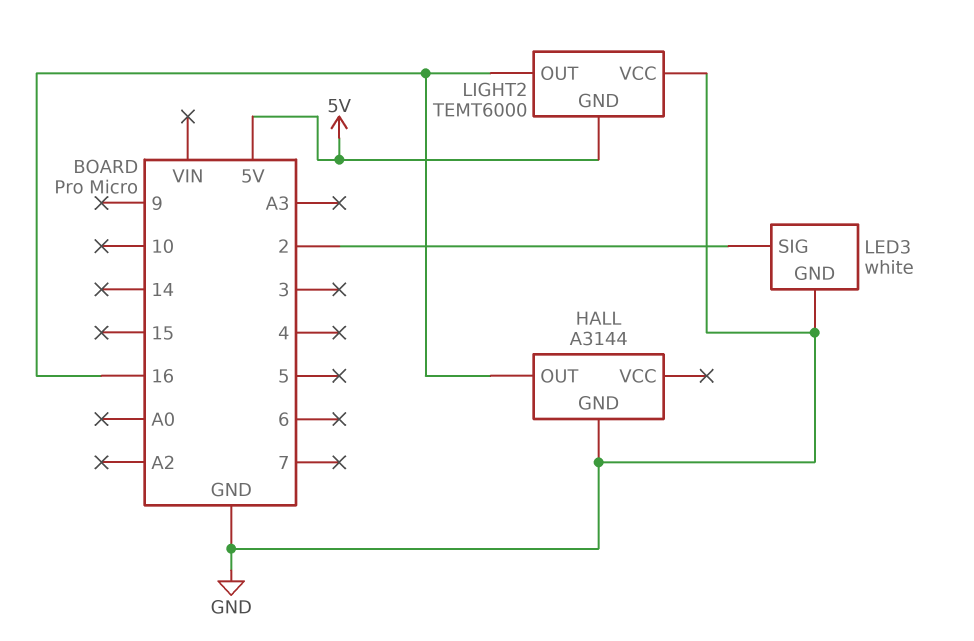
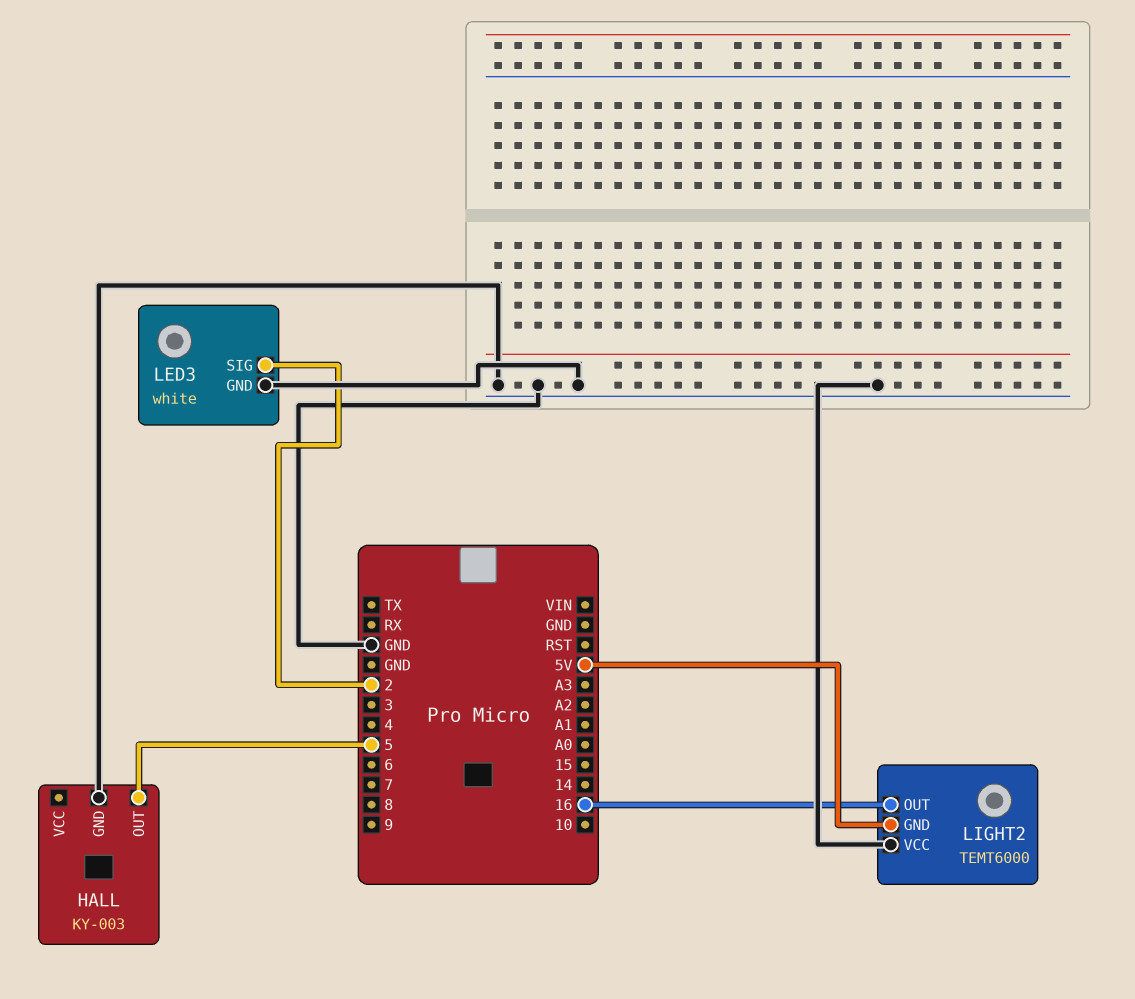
HALL: A3144 -> KY-003
HALL pin OUT: 16 -> 5

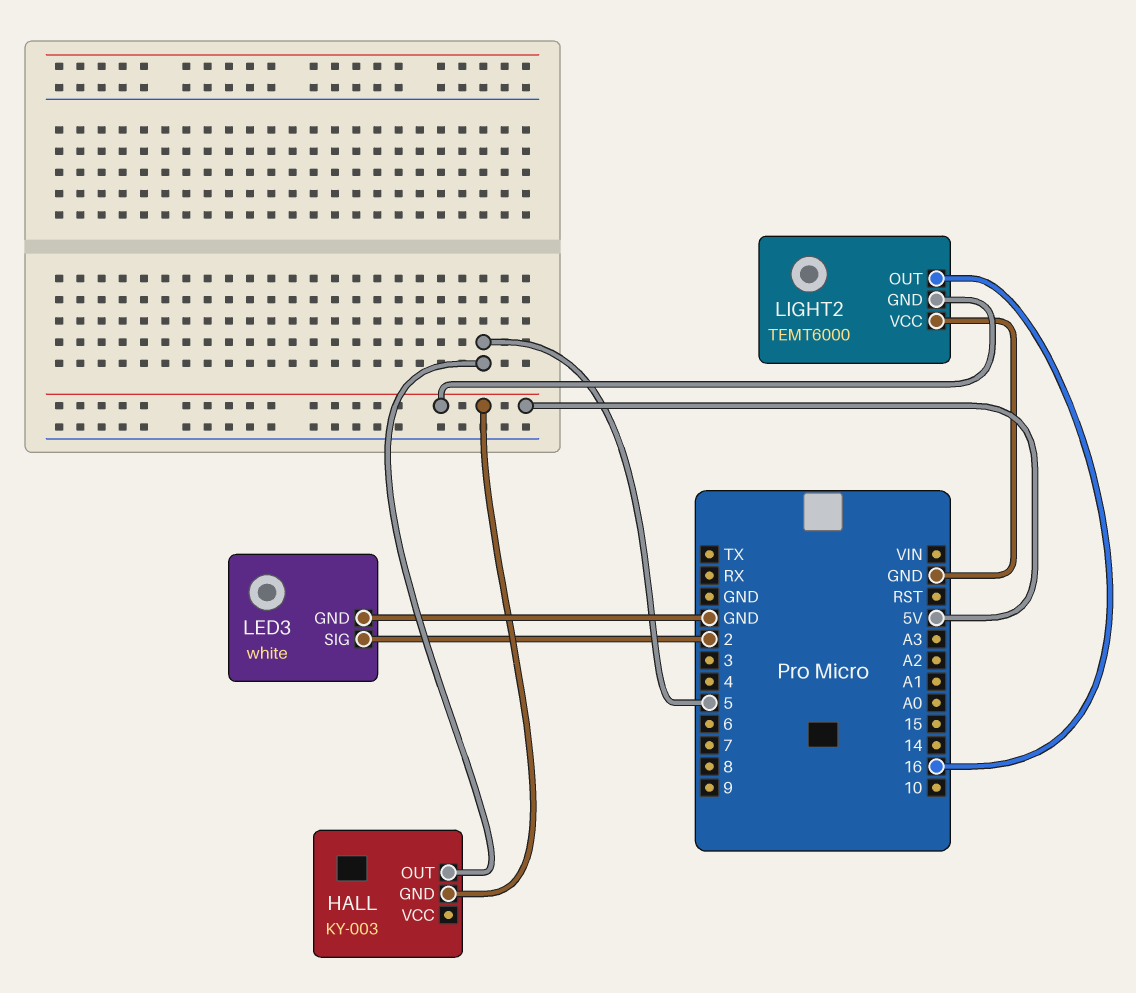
HALL pin GND: GND -> 5V

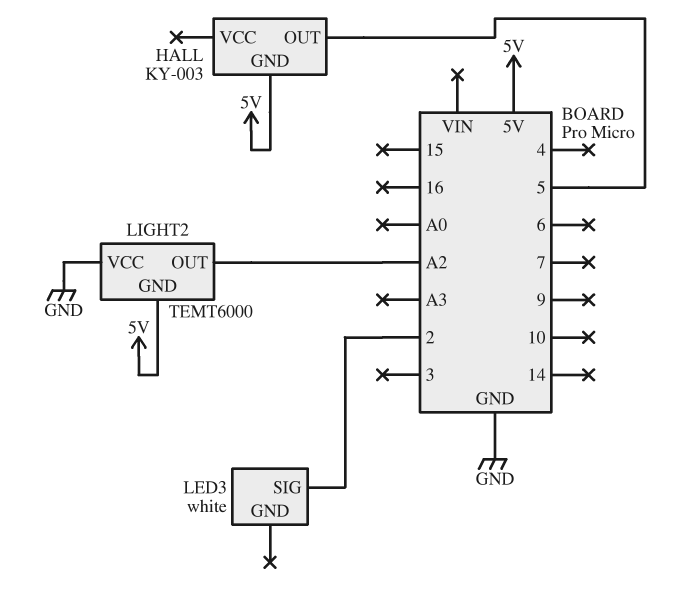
LED3 pin GND: GND -> none
LIGHT2 pin OUT: 16 -> A2

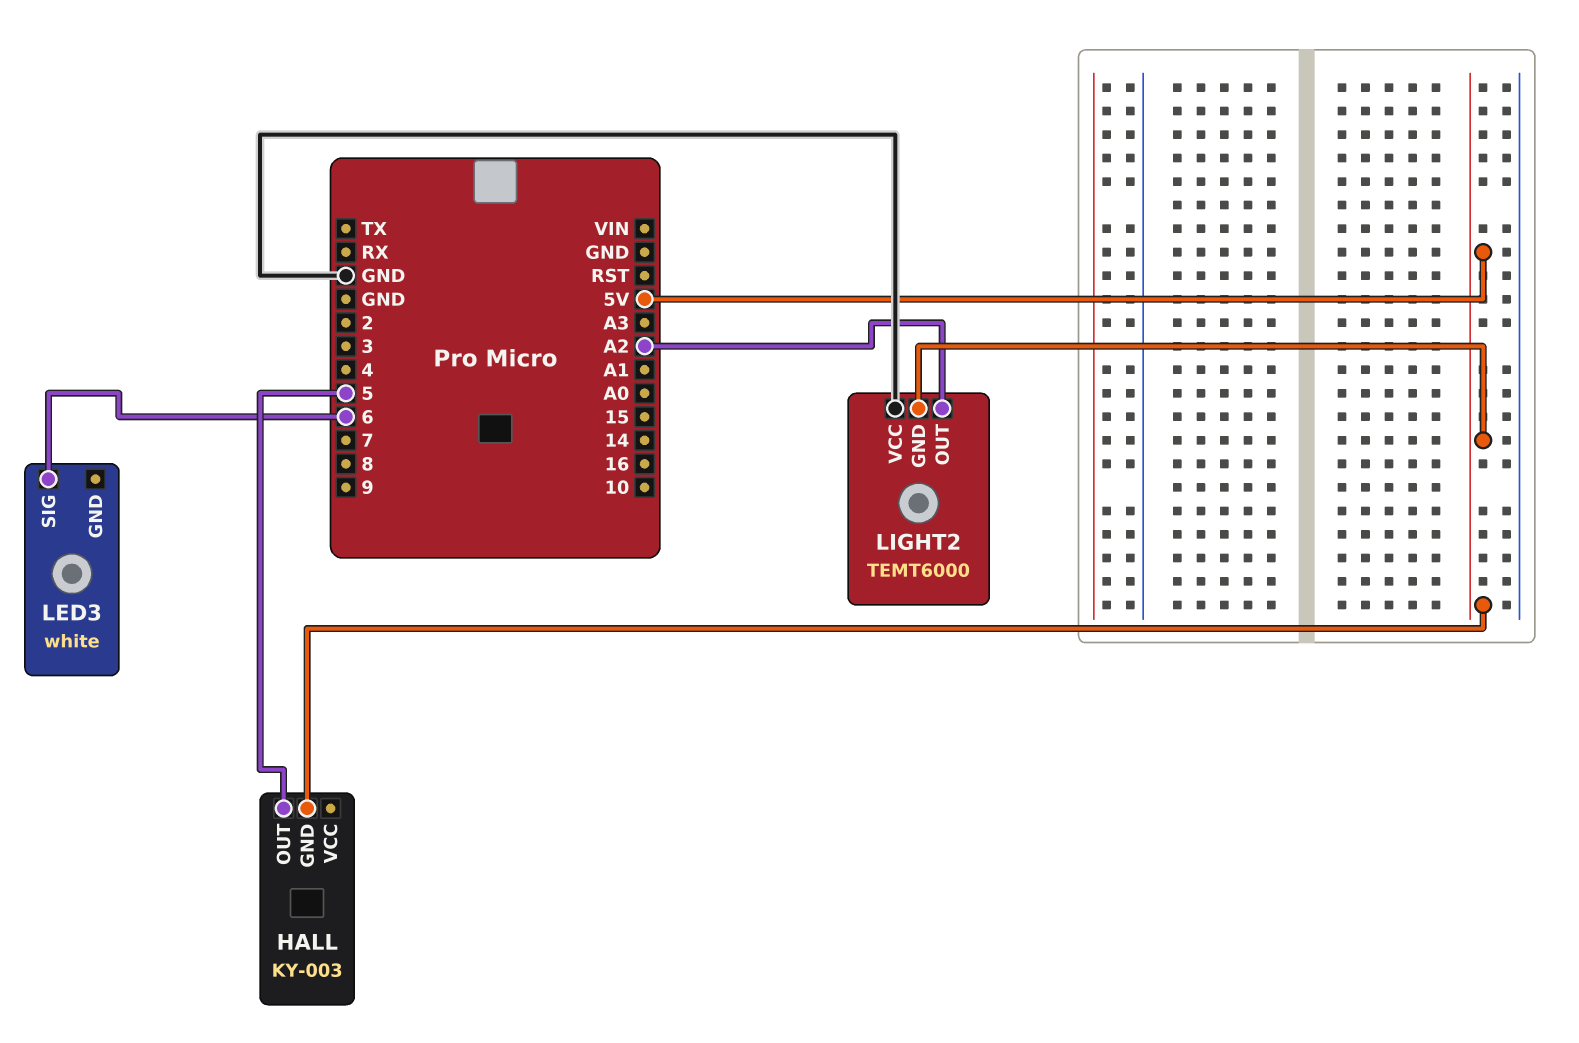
LED3 pin SIG: 2 -> 6

